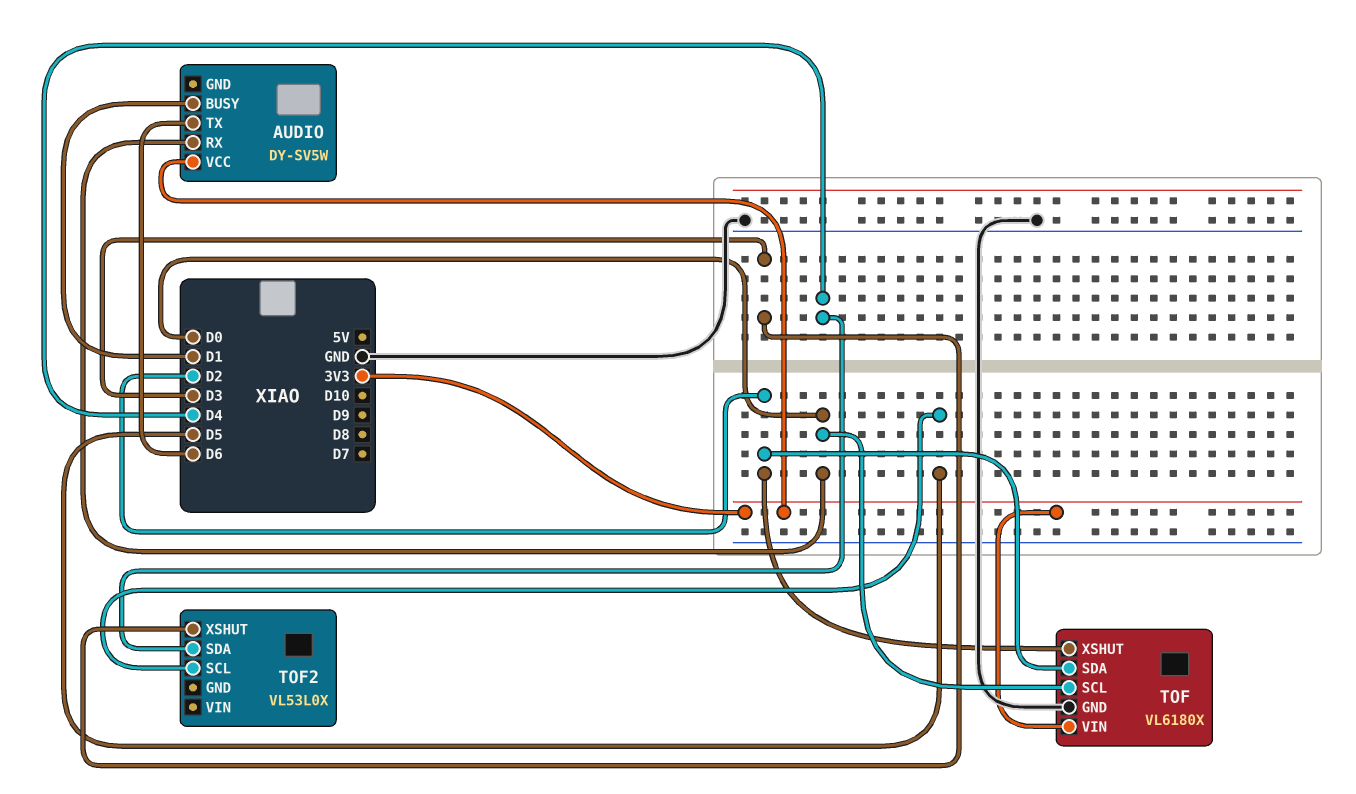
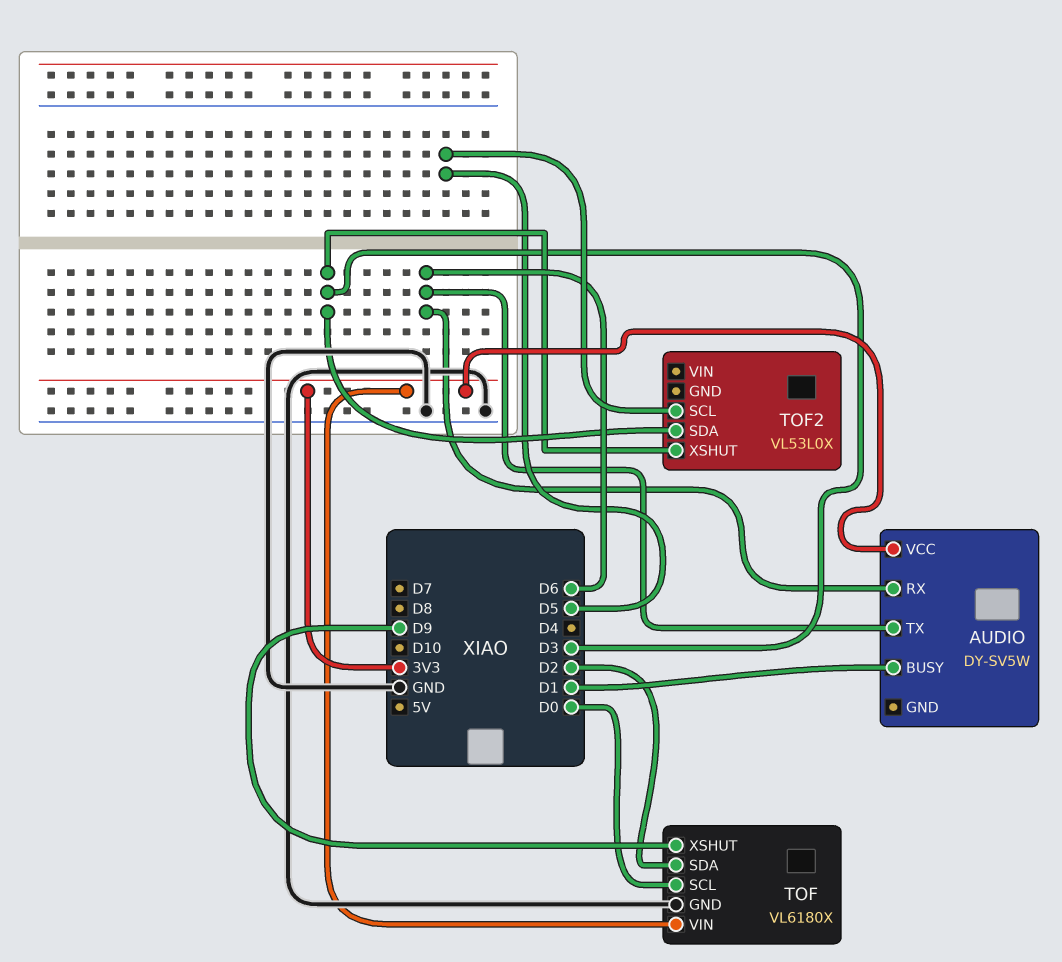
AUDIO pin RX: D0 -> D6
TOF pin XSHUT: D2 -> D9
TOF2 pin SDA: D4 -> D3

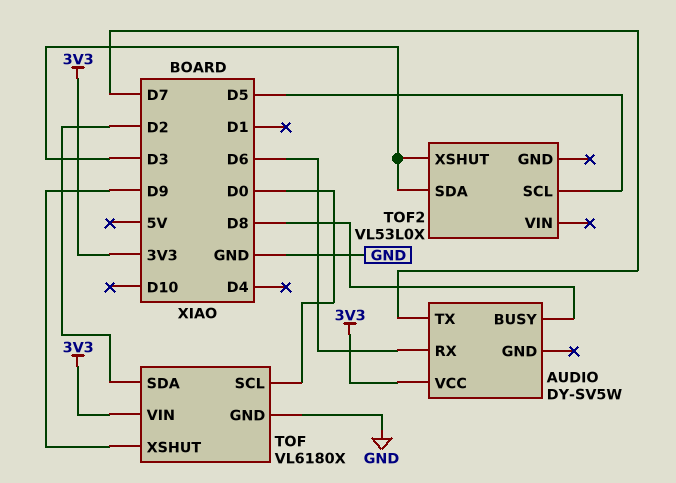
AUDIO pin BUSY: D1 -> D8
AUDIO pin TX: D6 -> D7

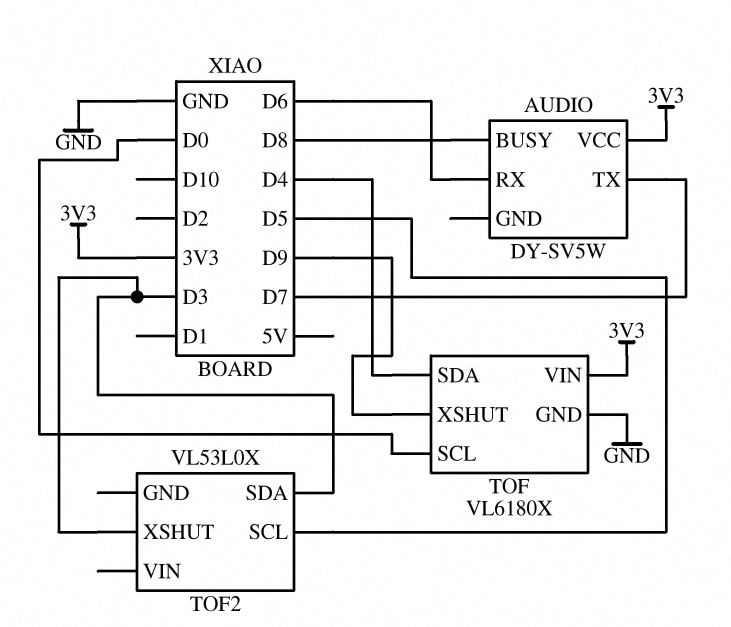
TOF pin SDA: D2 -> D4

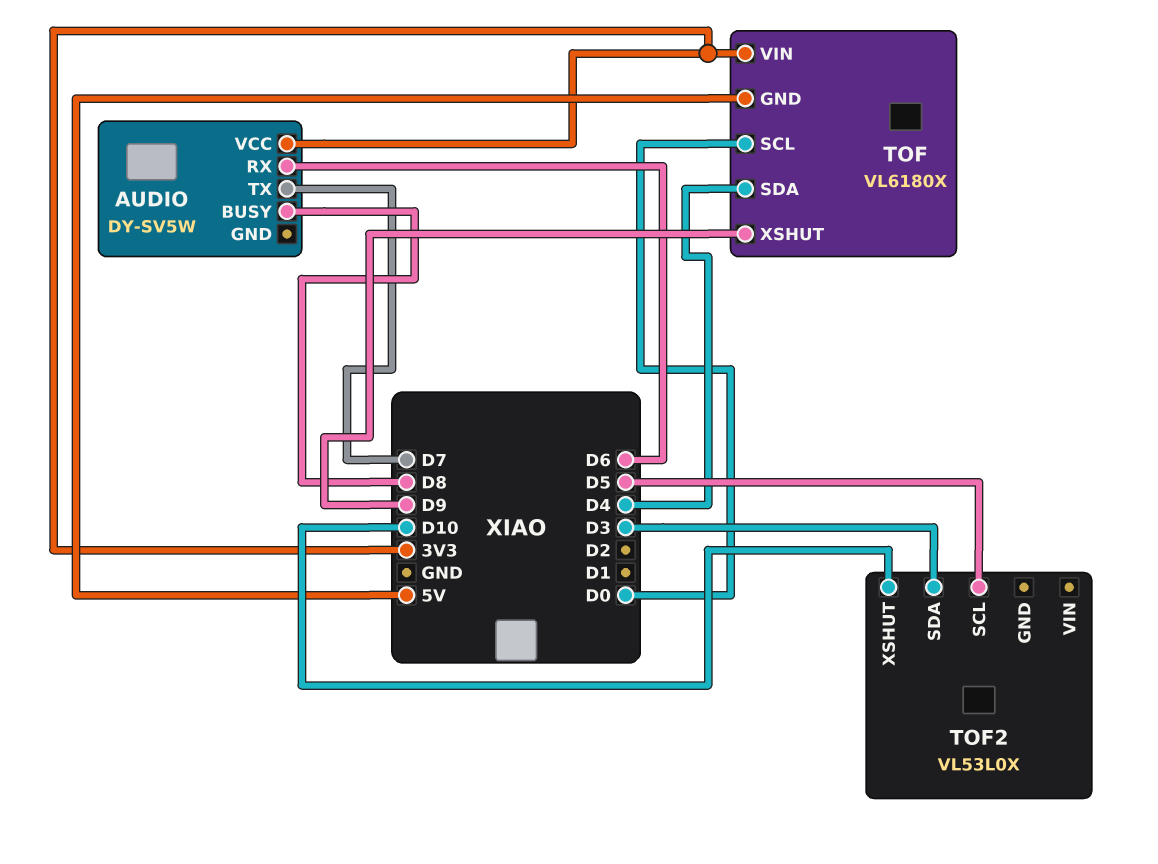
TOF pin GND: GND -> 5V
TOF2 pin XSHUT: D3 -> D10

